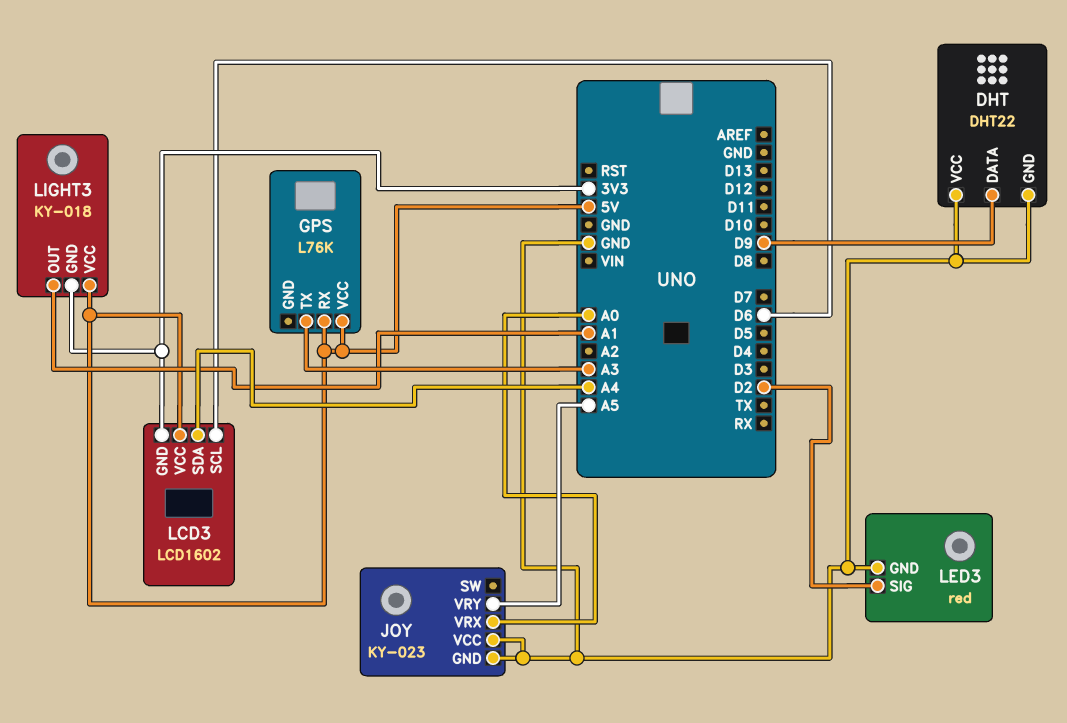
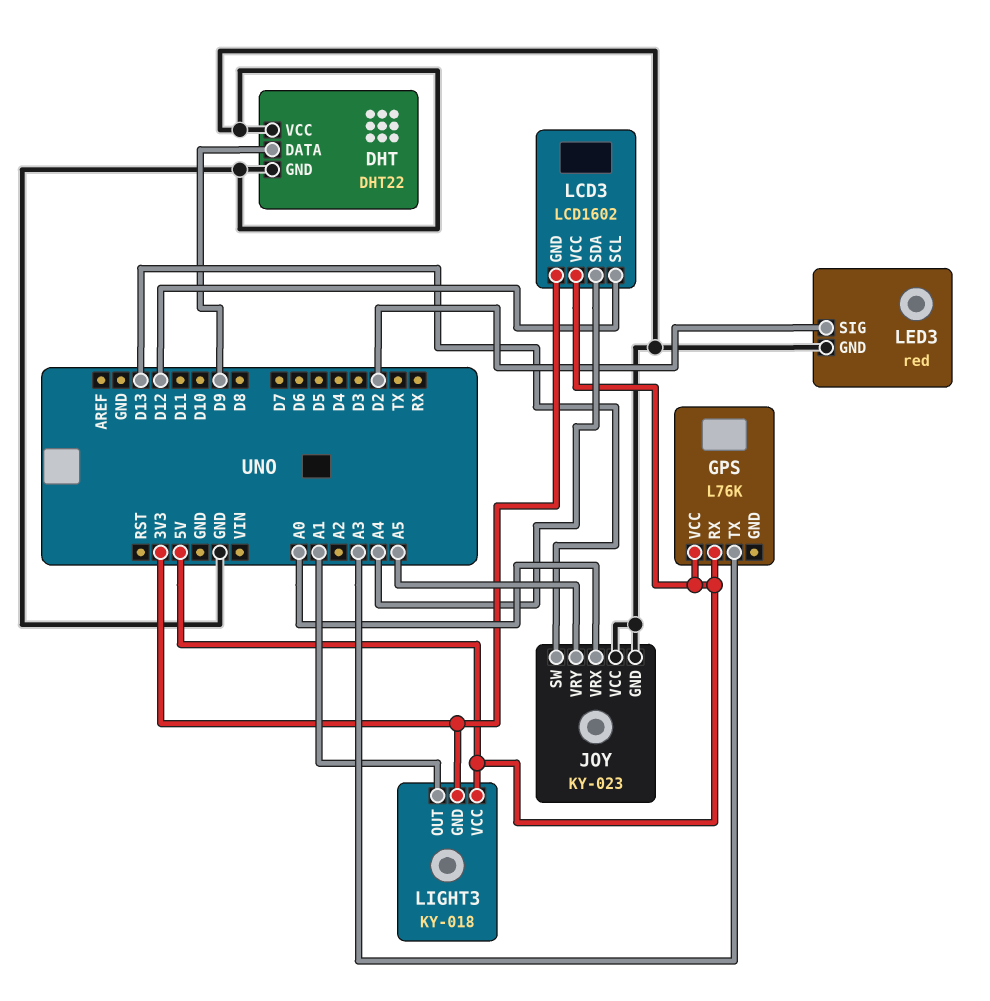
JOY pin SW: none -> D13
LCD3 pin SCL: D6 -> D12

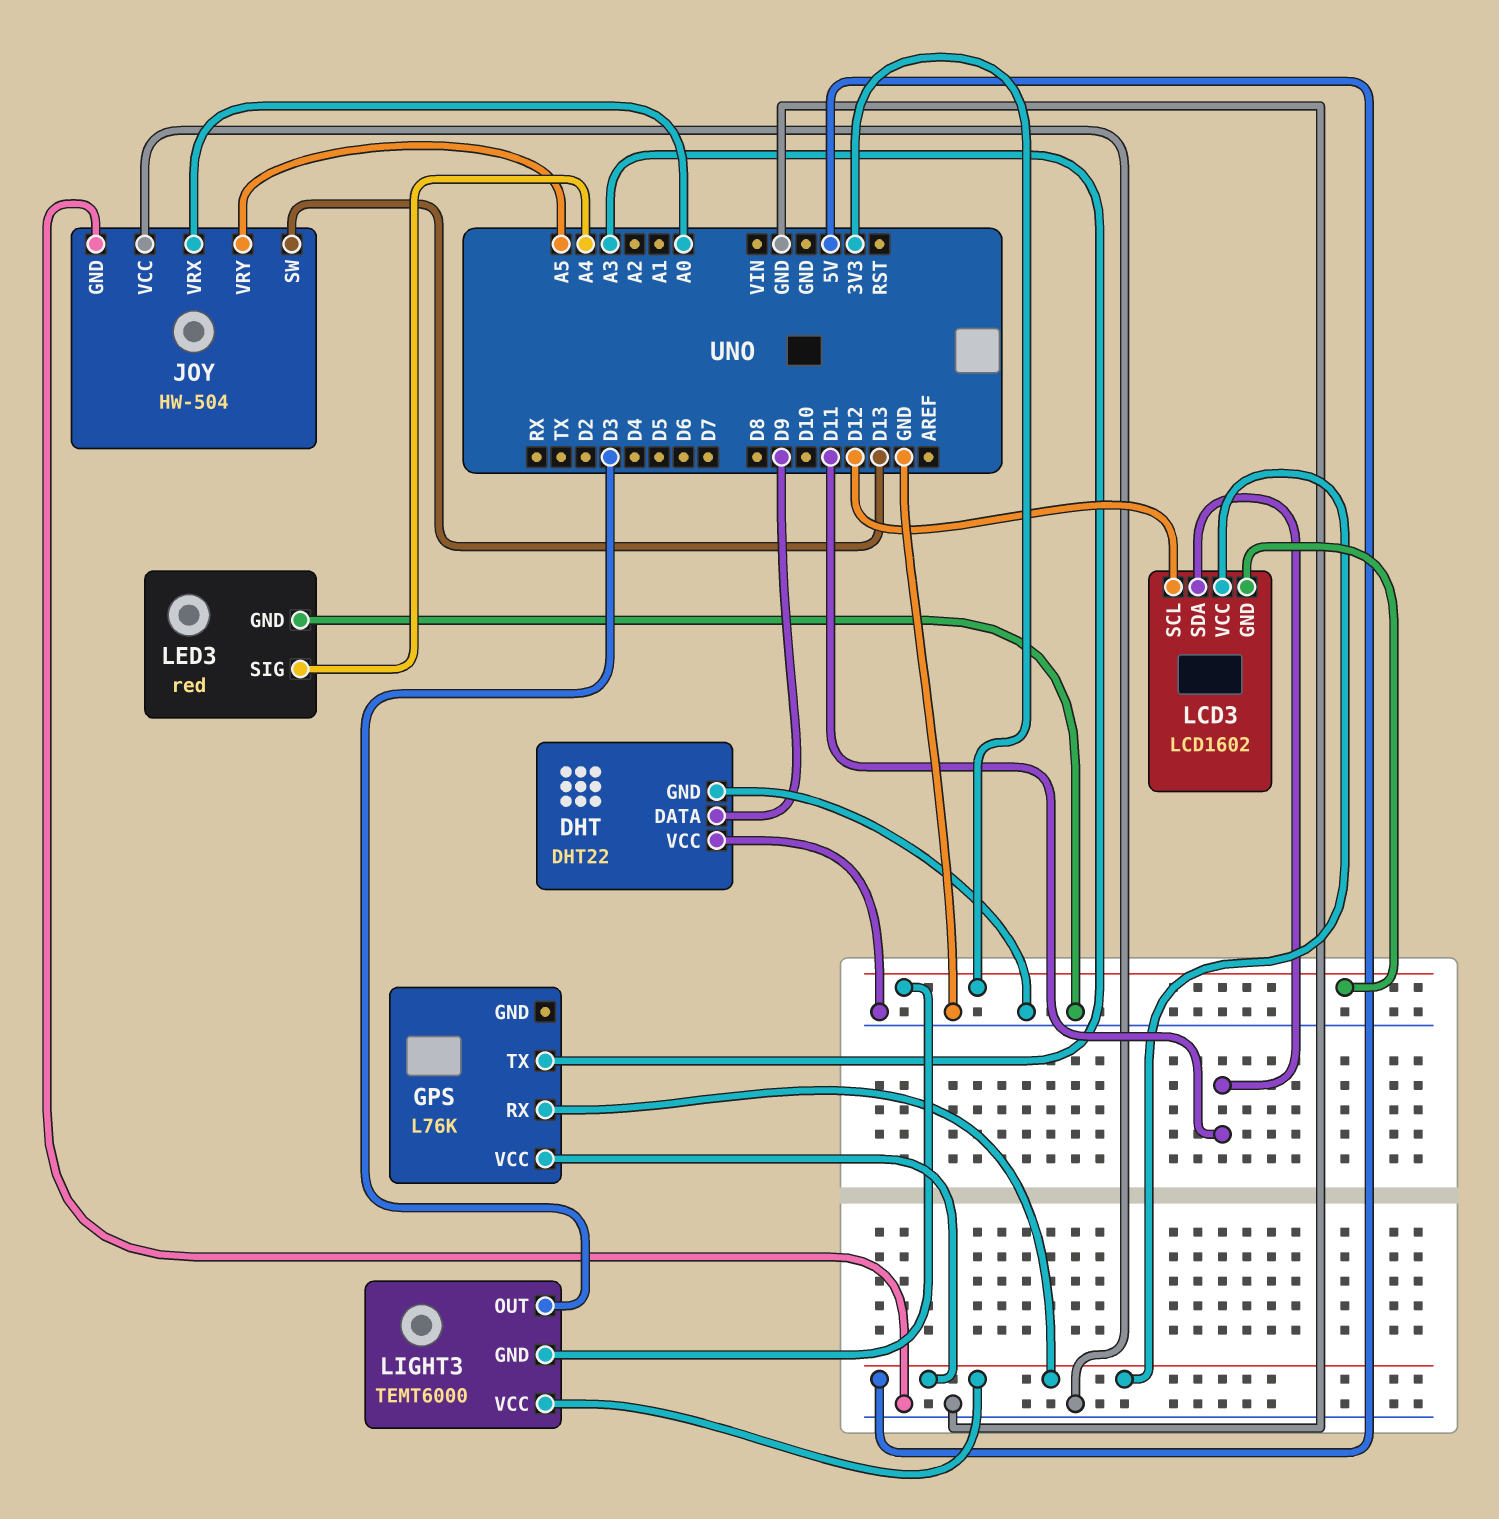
JOY: KY-023 -> HW-504
LCD3 pin SDA: A4 -> D11
LED3 pin SIG: D2 -> A4
LIGHT3: KY-018 -> TEMT6000
LIGHT3 pin OUT: A1 -> D3

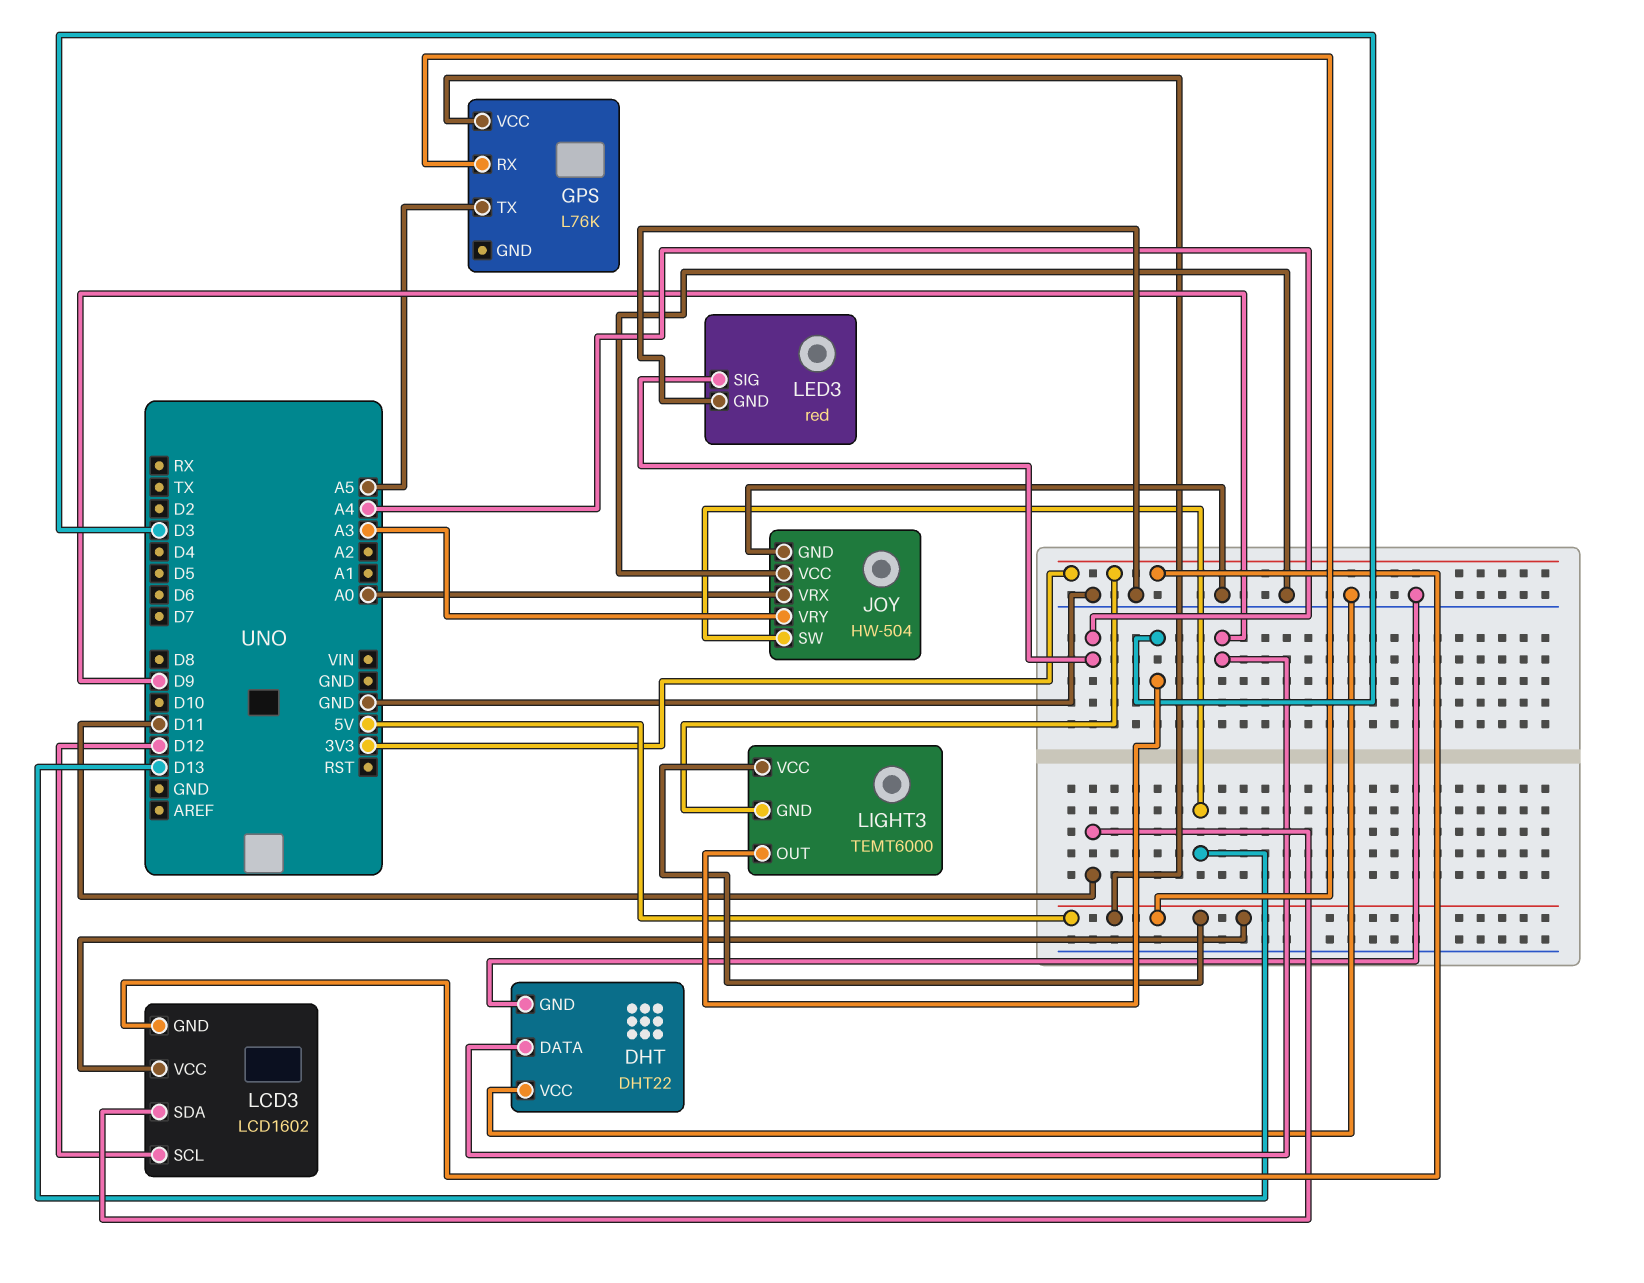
GPS pin TX: A3 -> A5
JOY pin VRY: A5 -> A3

